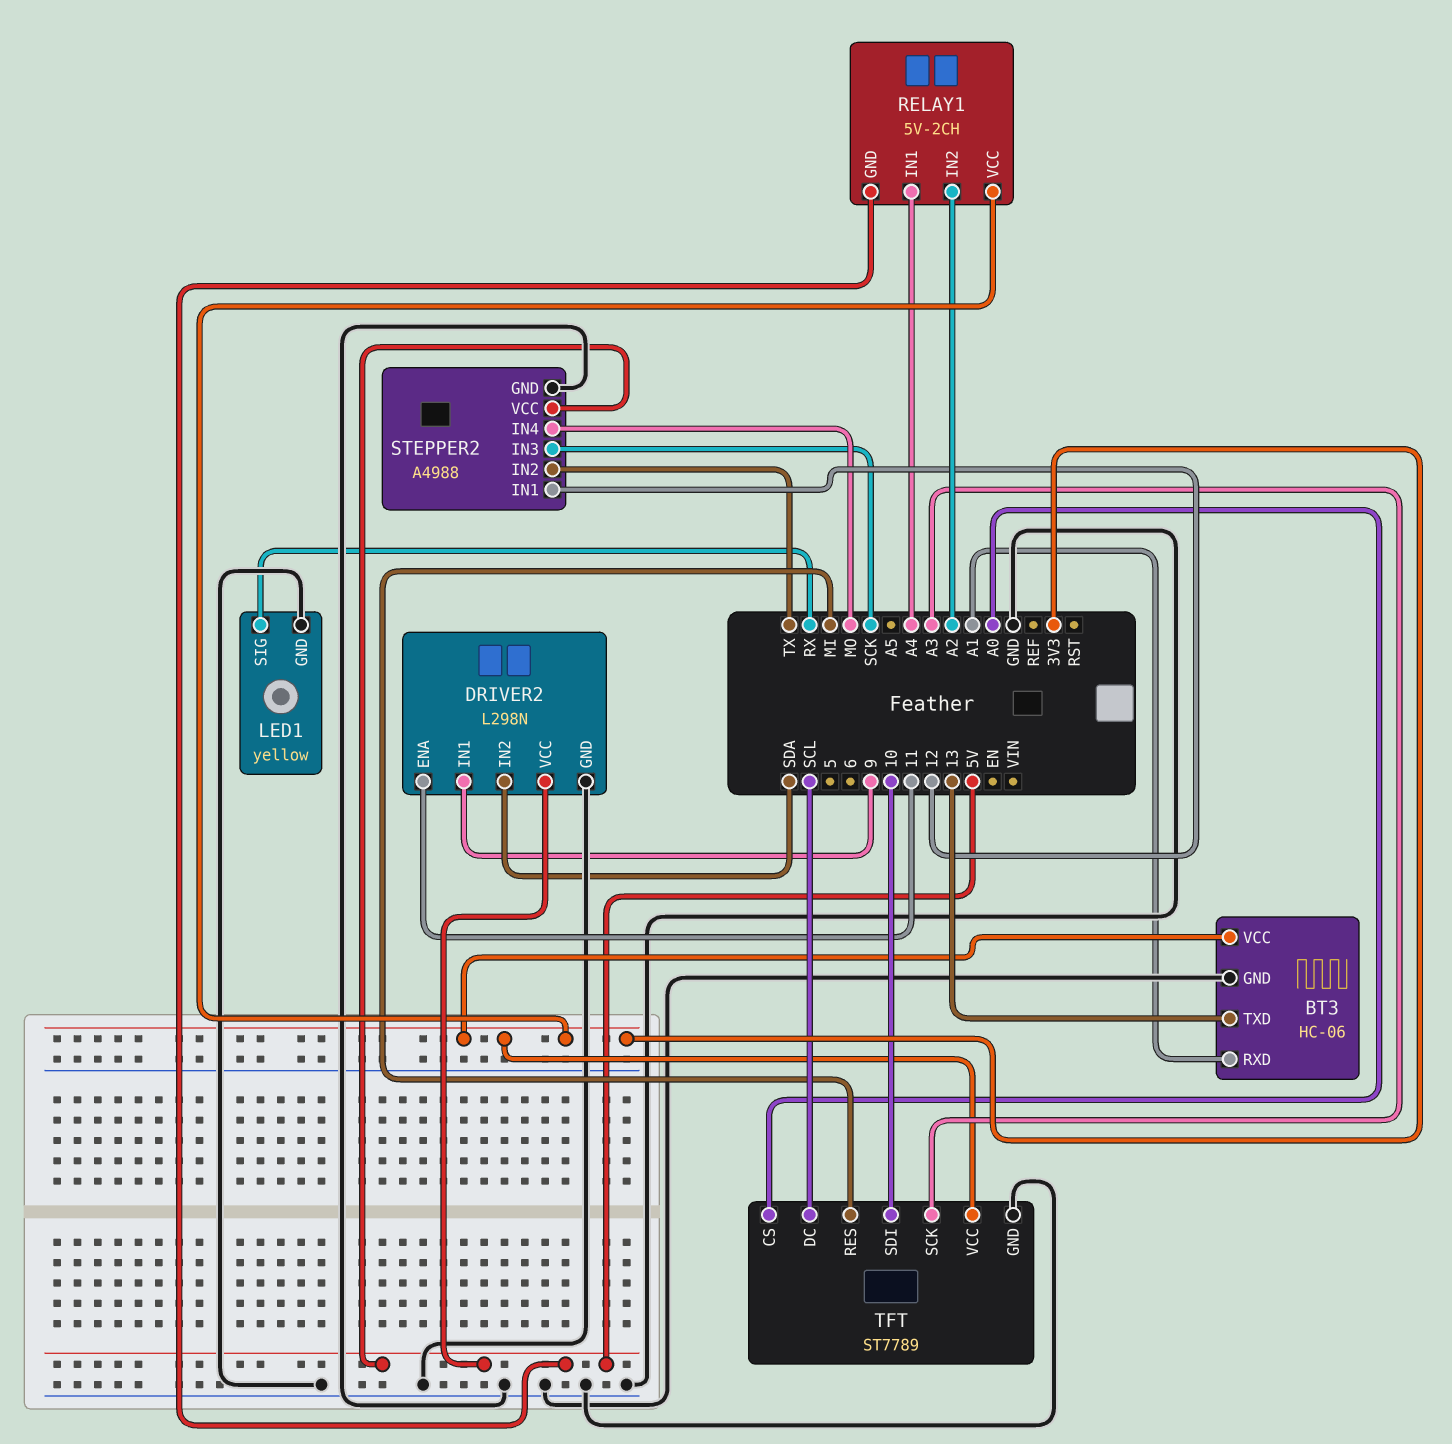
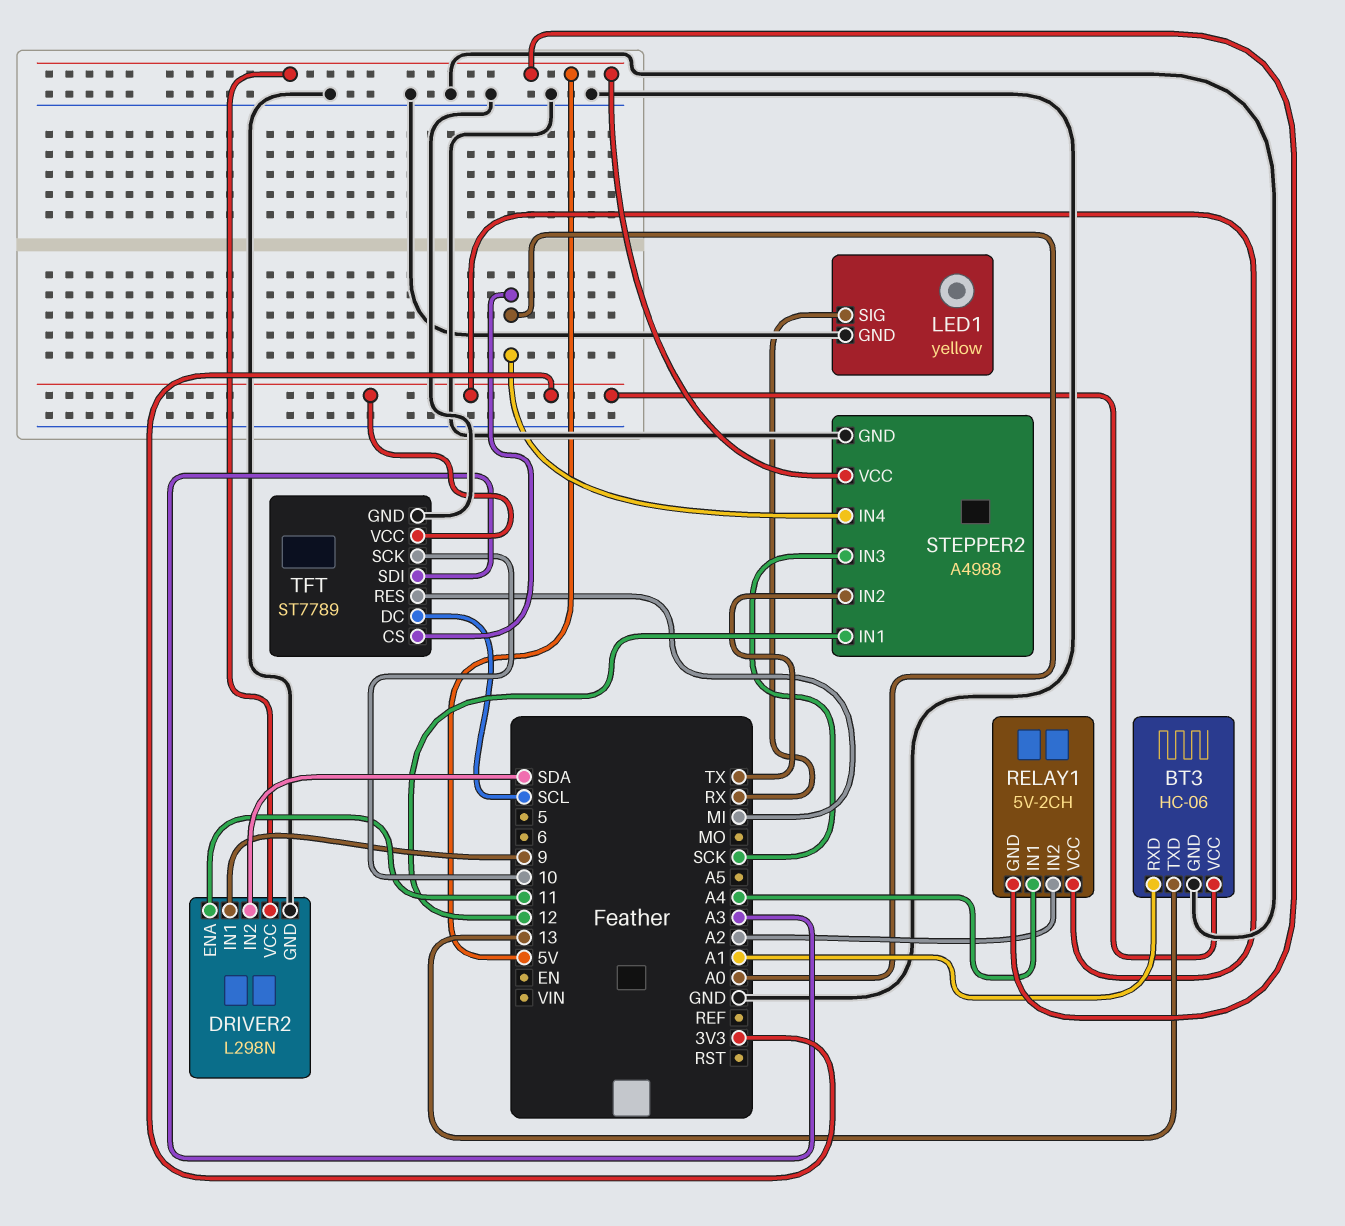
STEPPER2 pin IN4: MO -> A0
TFT pin SCK: A3 -> 10
TFT pin SDI: 10 -> A3

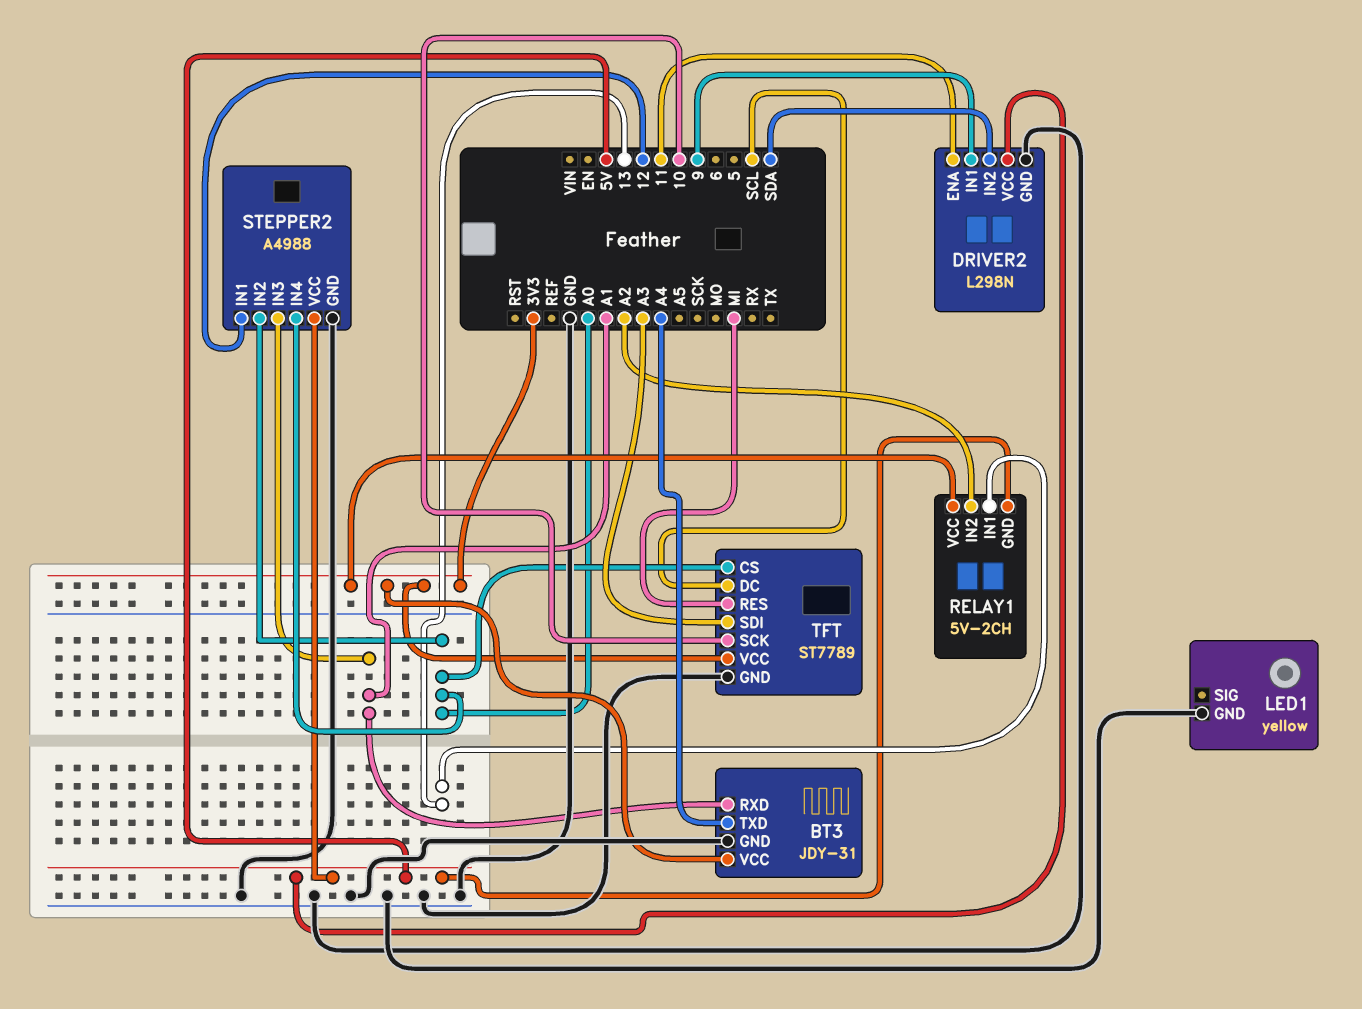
BT3: HC-06 -> JDY-31
BT3 pin TXD: 13 -> A4
LED1 pin SIG: RX -> none
RELAY1 pin IN1: A4 -> 13
STEPPER2 pin IN2: TX -> A0
STEPPER2 pin IN3: SCK -> A1

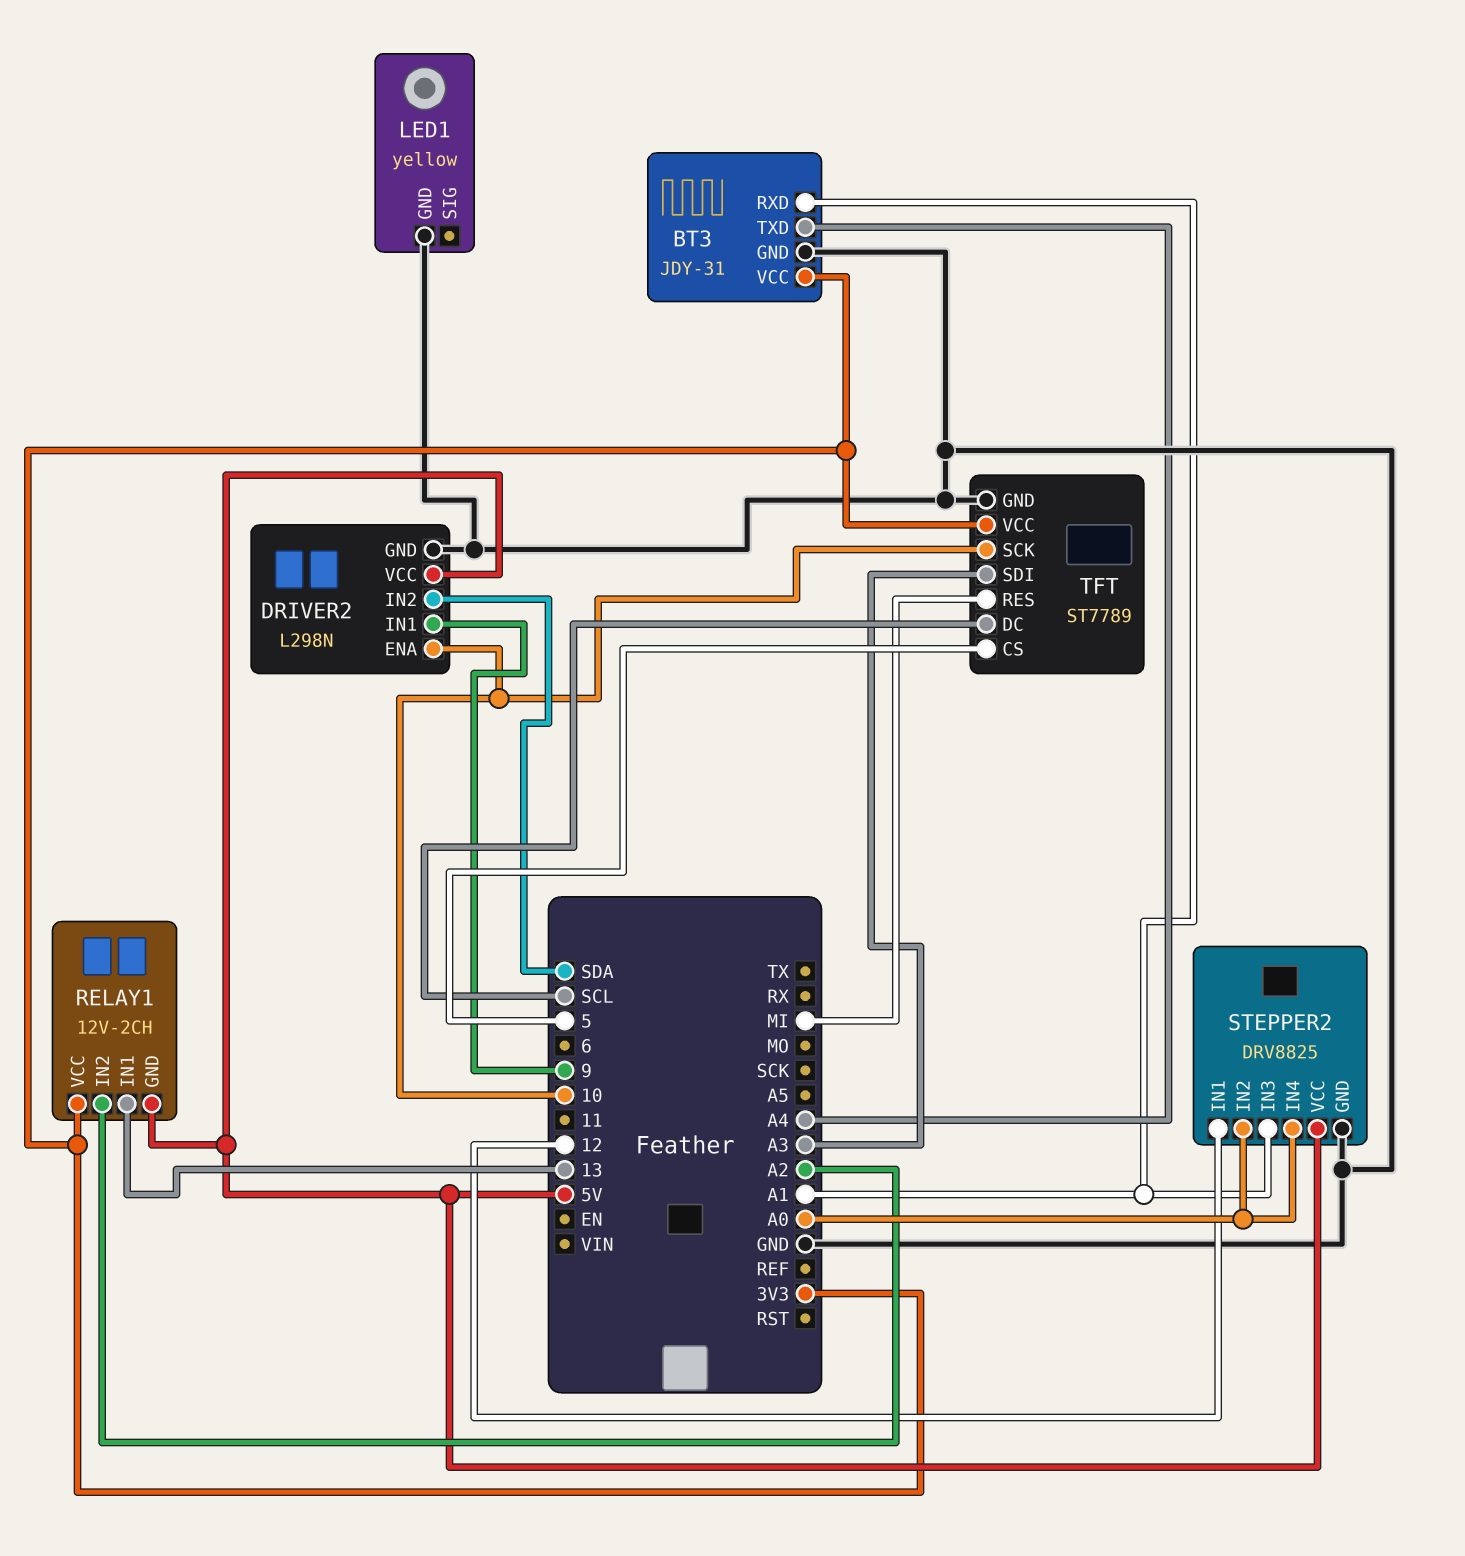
DRIVER2 pin ENA: 11 -> 10
RELAY1: 5V-2CH -> 12V-2CH
STEPPER2: A4988 -> DRV8825
TFT pin CS: A0 -> 5

